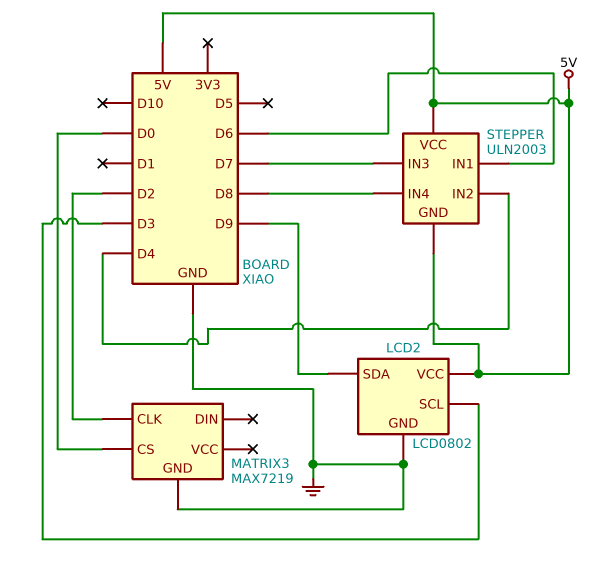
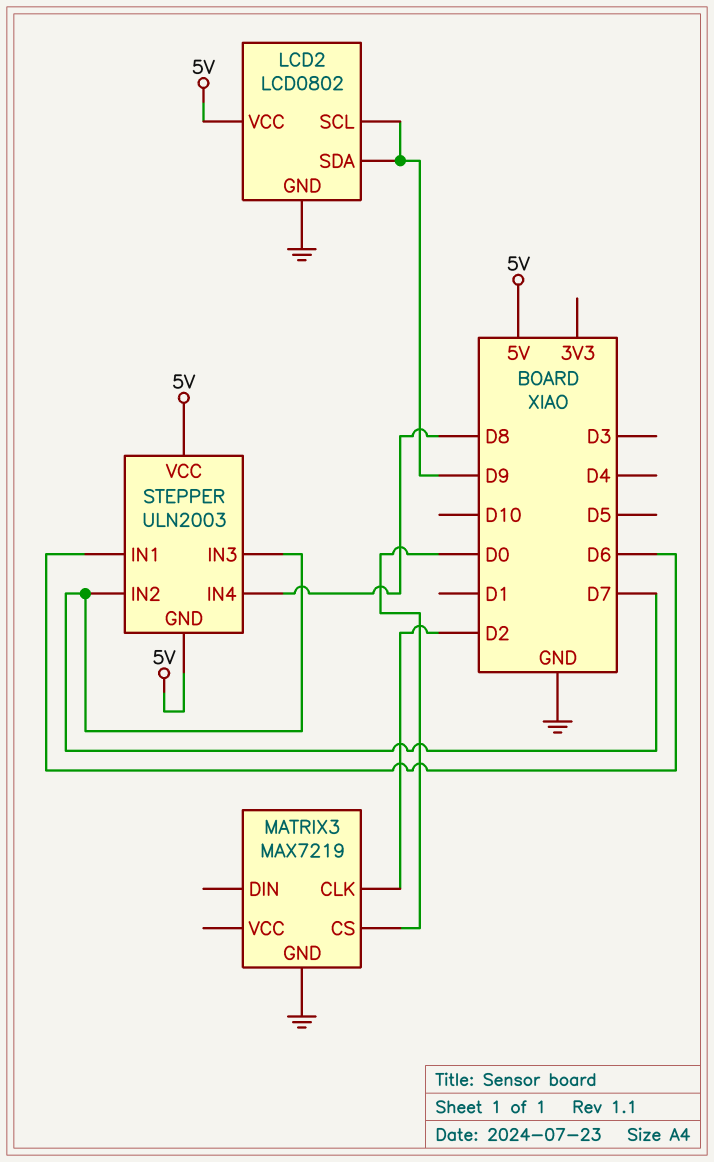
LCD2 pin SCL: D3 -> D9
STEPPER pin IN2: D4 -> D7

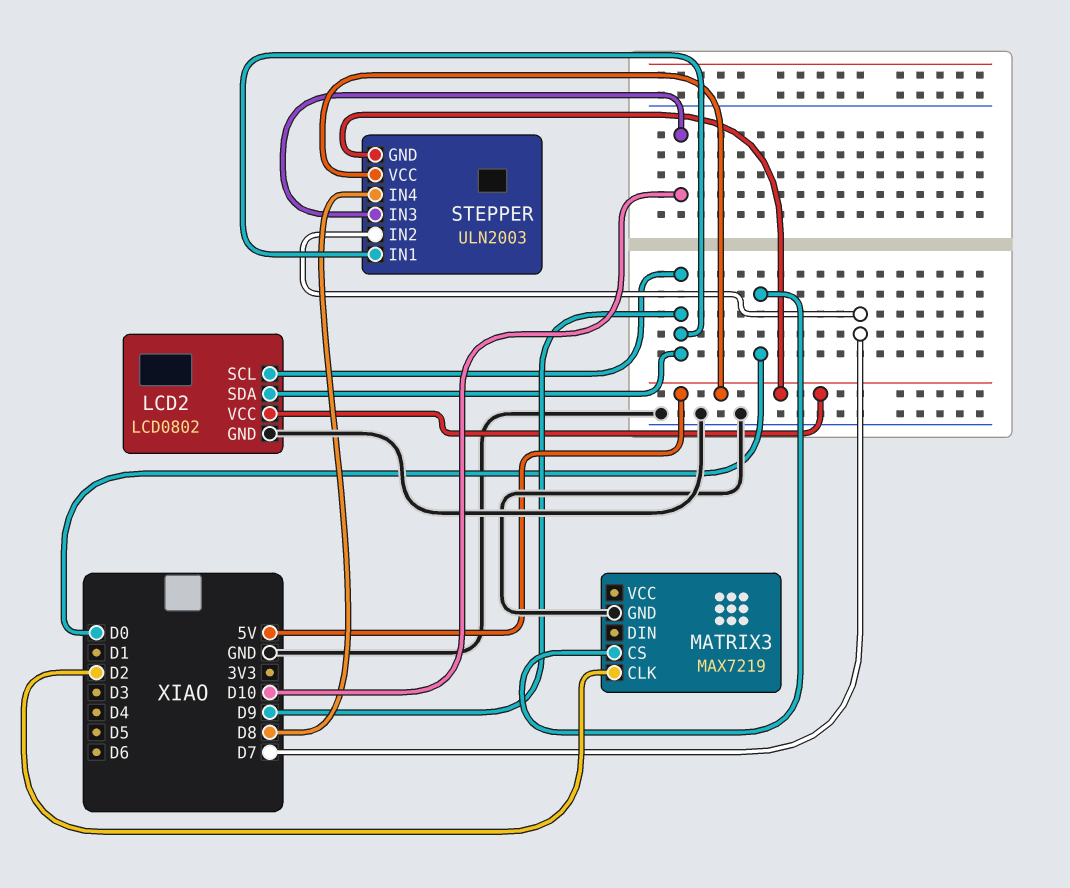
STEPPER pin IN1: D6 -> D9
STEPPER pin IN3: D7 -> D10

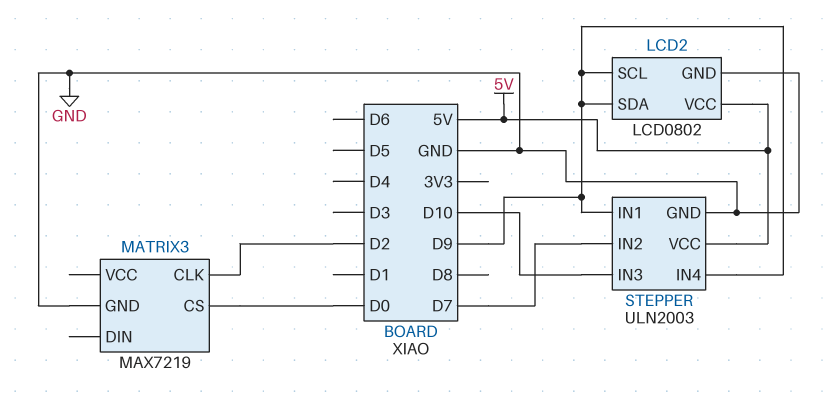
STEPPER pin GND: 5V -> GND
STEPPER pin IN4: D8 -> D9

